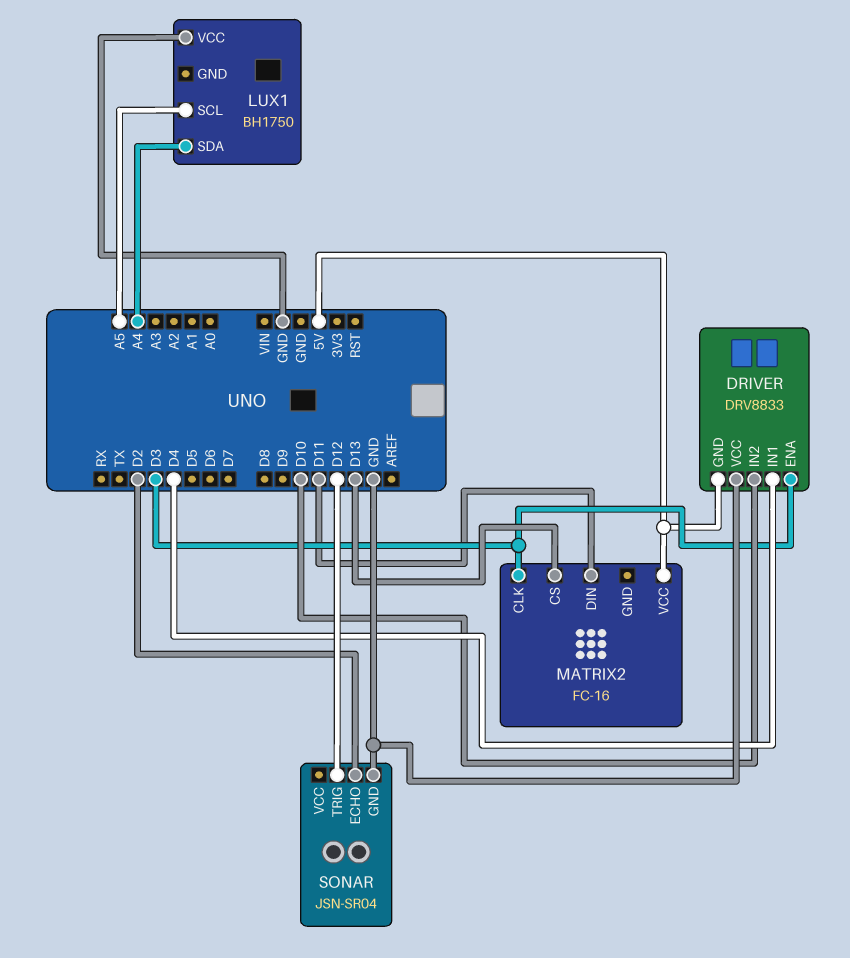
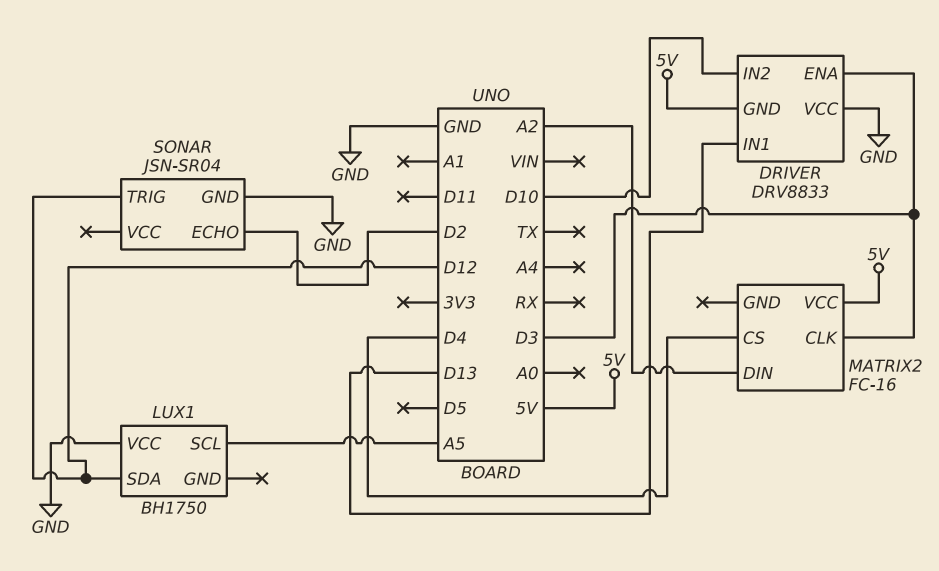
DRIVER pin IN1: D4 -> D13
LUX1 pin SDA: A4 -> D12
MATRIX2 pin CS: D13 -> D4
MATRIX2 pin DIN: D11 -> A2

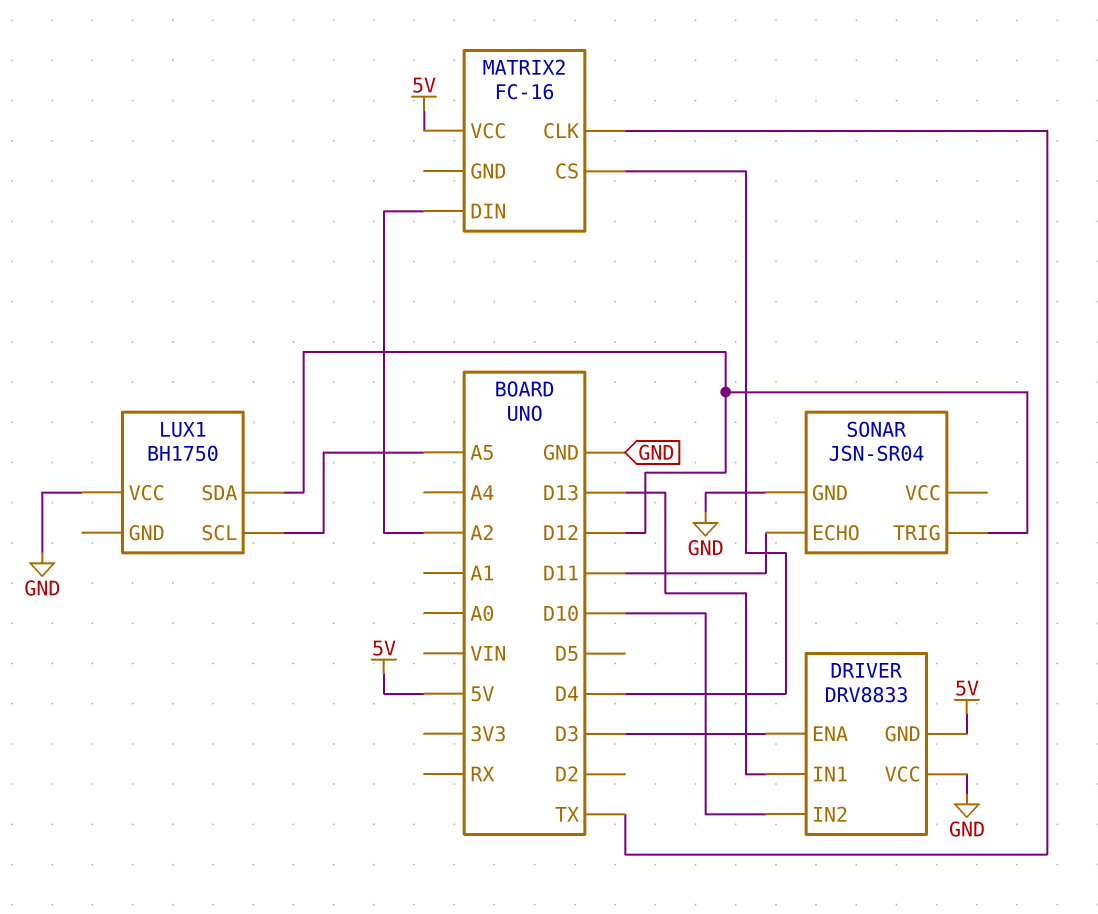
MATRIX2 pin CLK: D3 -> TX
SONAR pin ECHO: D2 -> D11

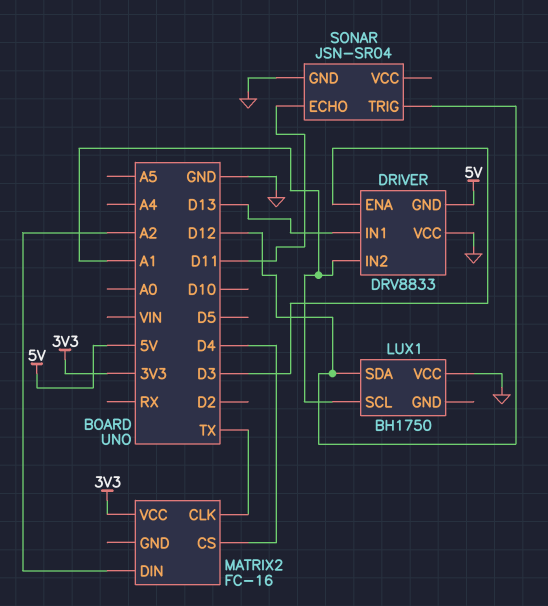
DRIVER pin IN2: D10 -> A1
LUX1 pin SCL: A5 -> A1
MATRIX2 pin VCC: 5V -> 3V3

